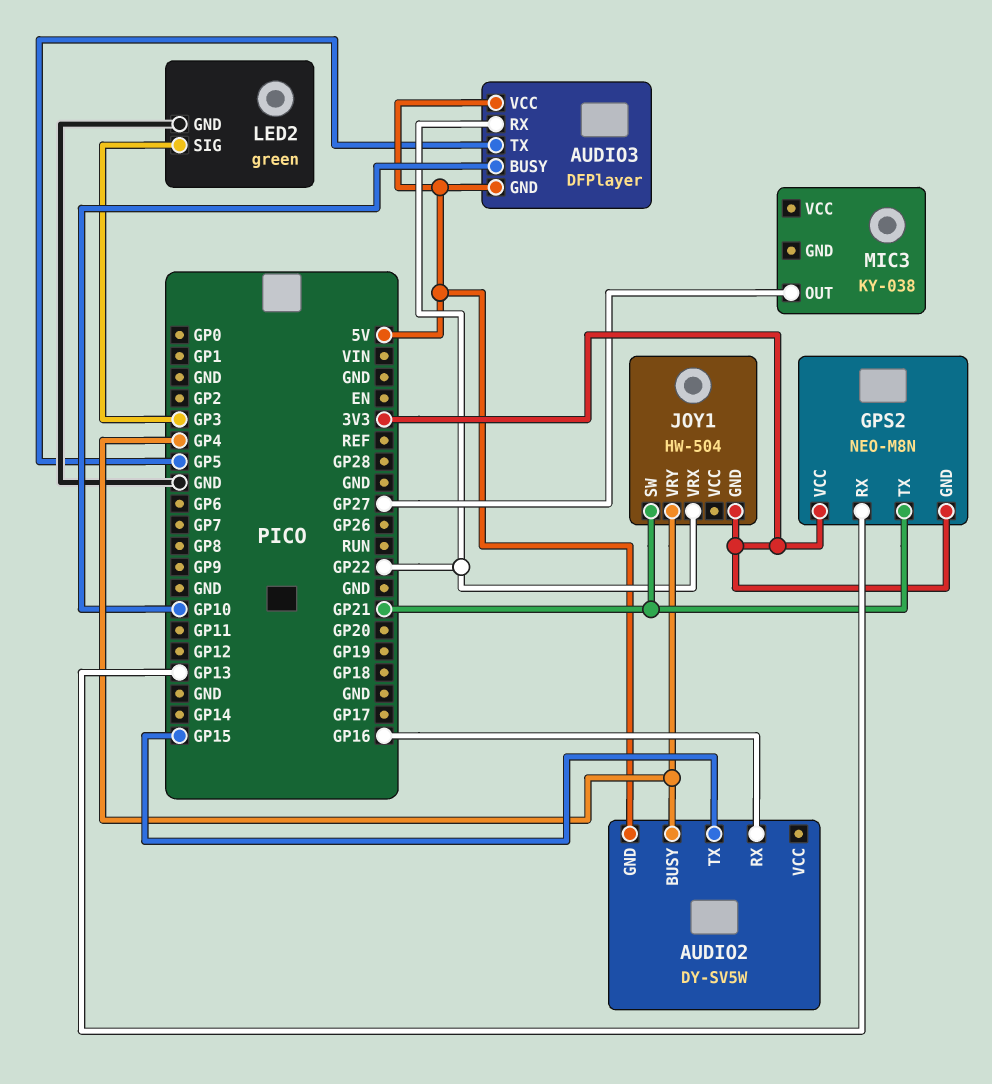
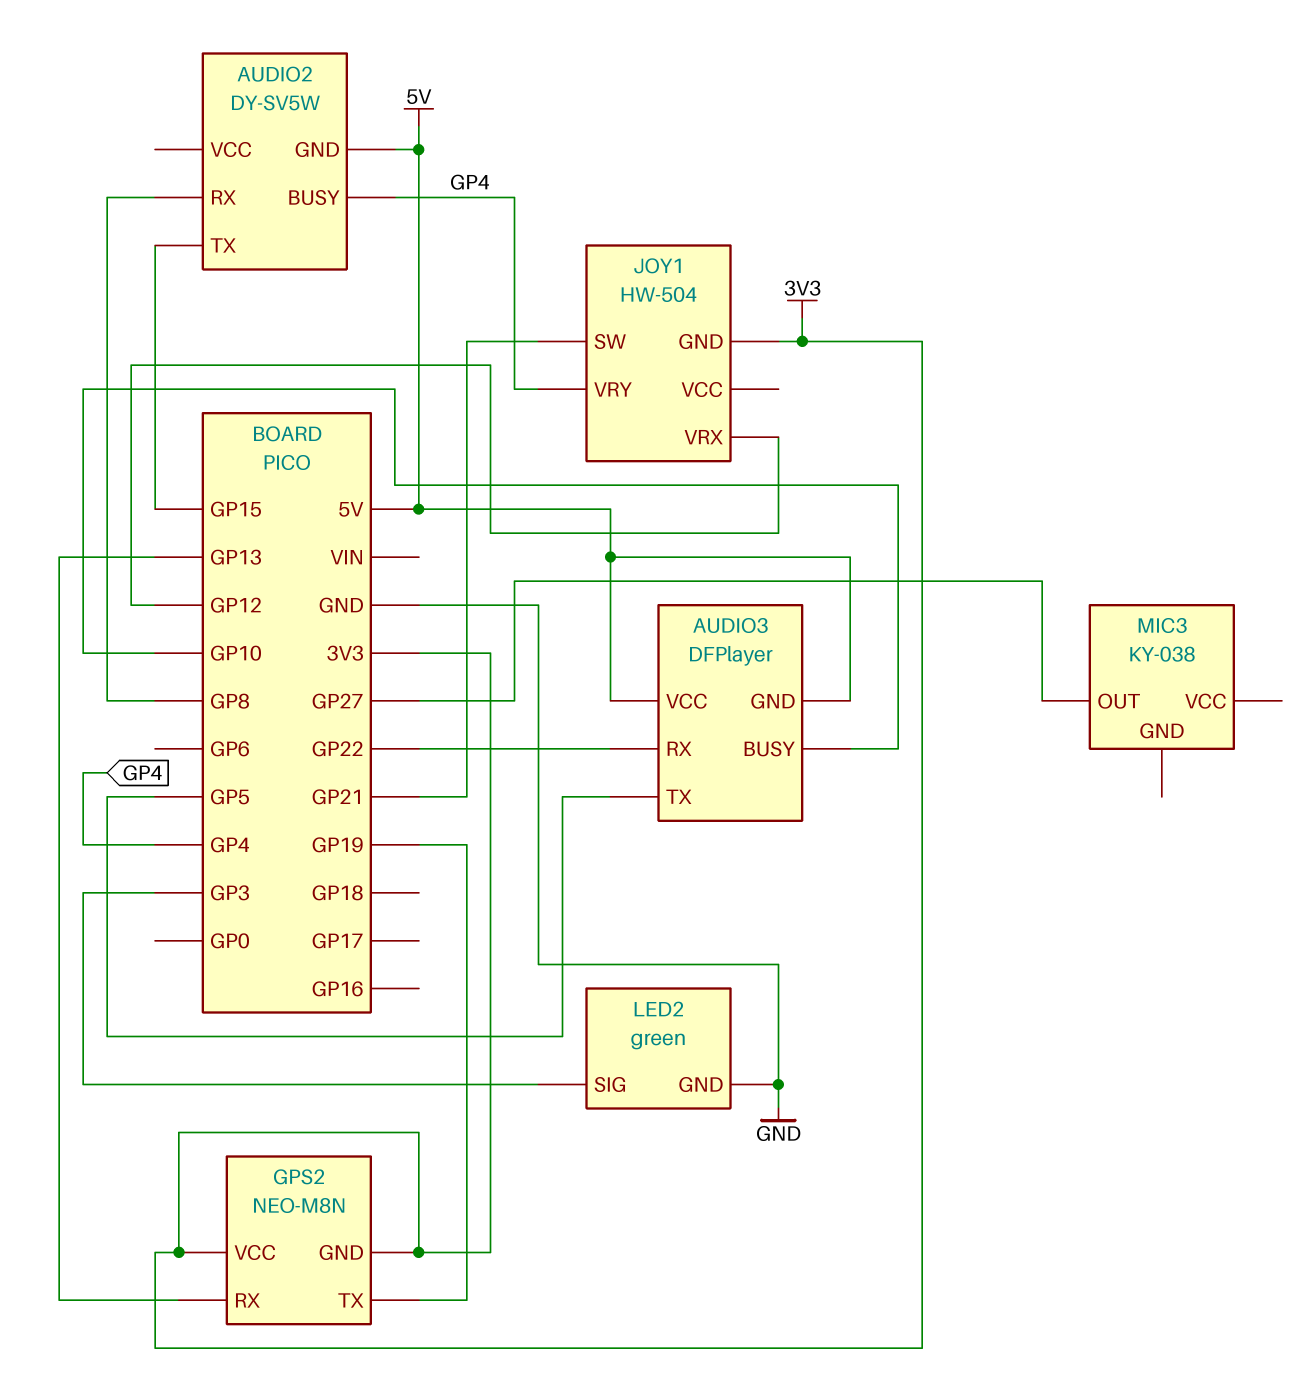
AUDIO2 pin RX: GP16 -> GP8
GPS2 pin TX: GP21 -> GP19
JOY1 pin VRX: GP22 -> GP12

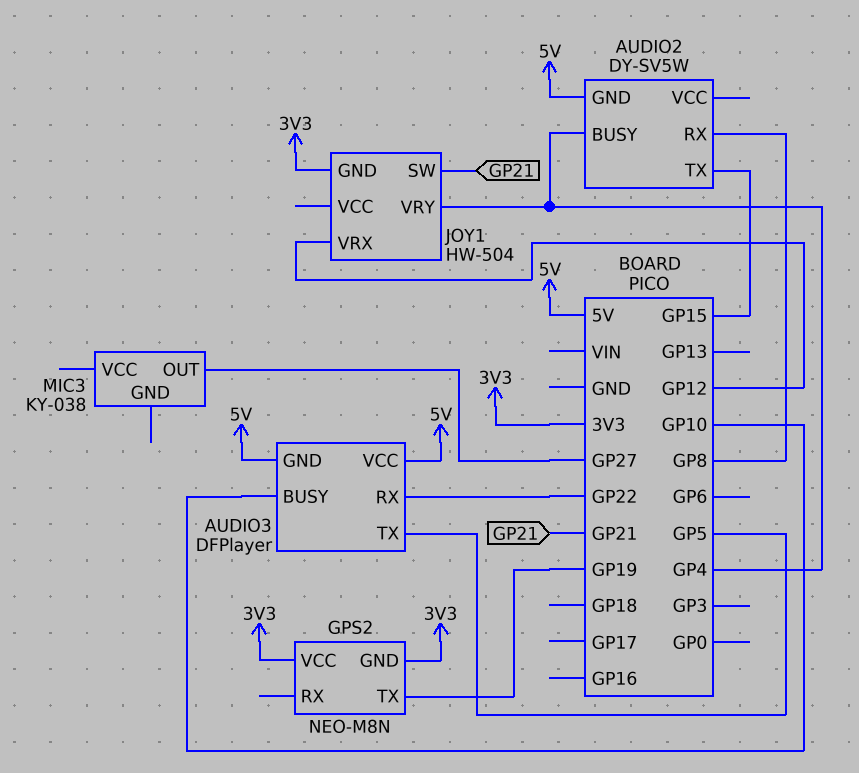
GPS2 pin RX: GP13 -> none
LED2: green -> none
LED2 pin GND: GND -> none
LED2 pin SIG: GP3 -> none

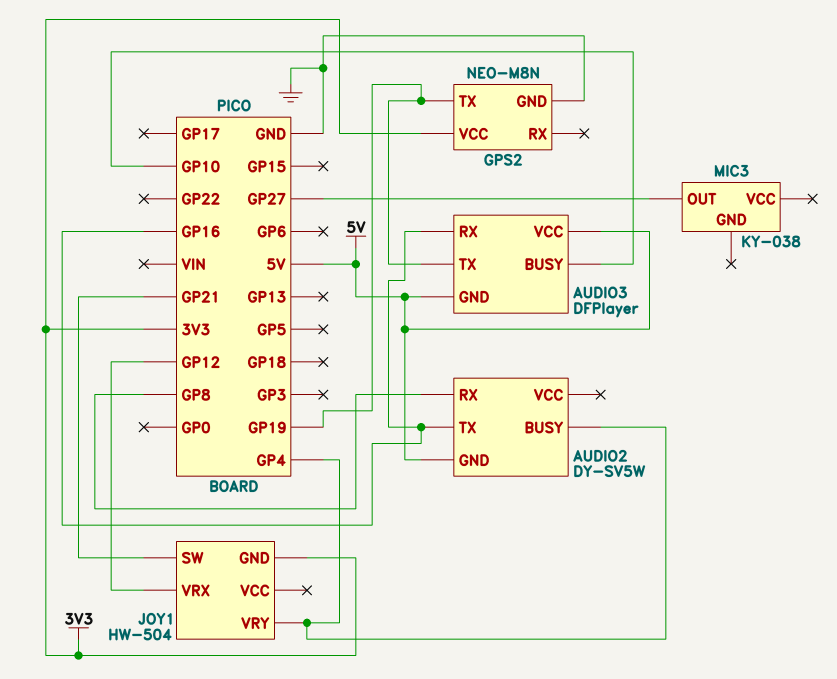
AUDIO2 pin TX: GP15 -> GP16
AUDIO3 pin RX: GP22 -> GP16
AUDIO3 pin TX: GP5 -> GP19
GPS2 pin GND: 3V3 -> GND

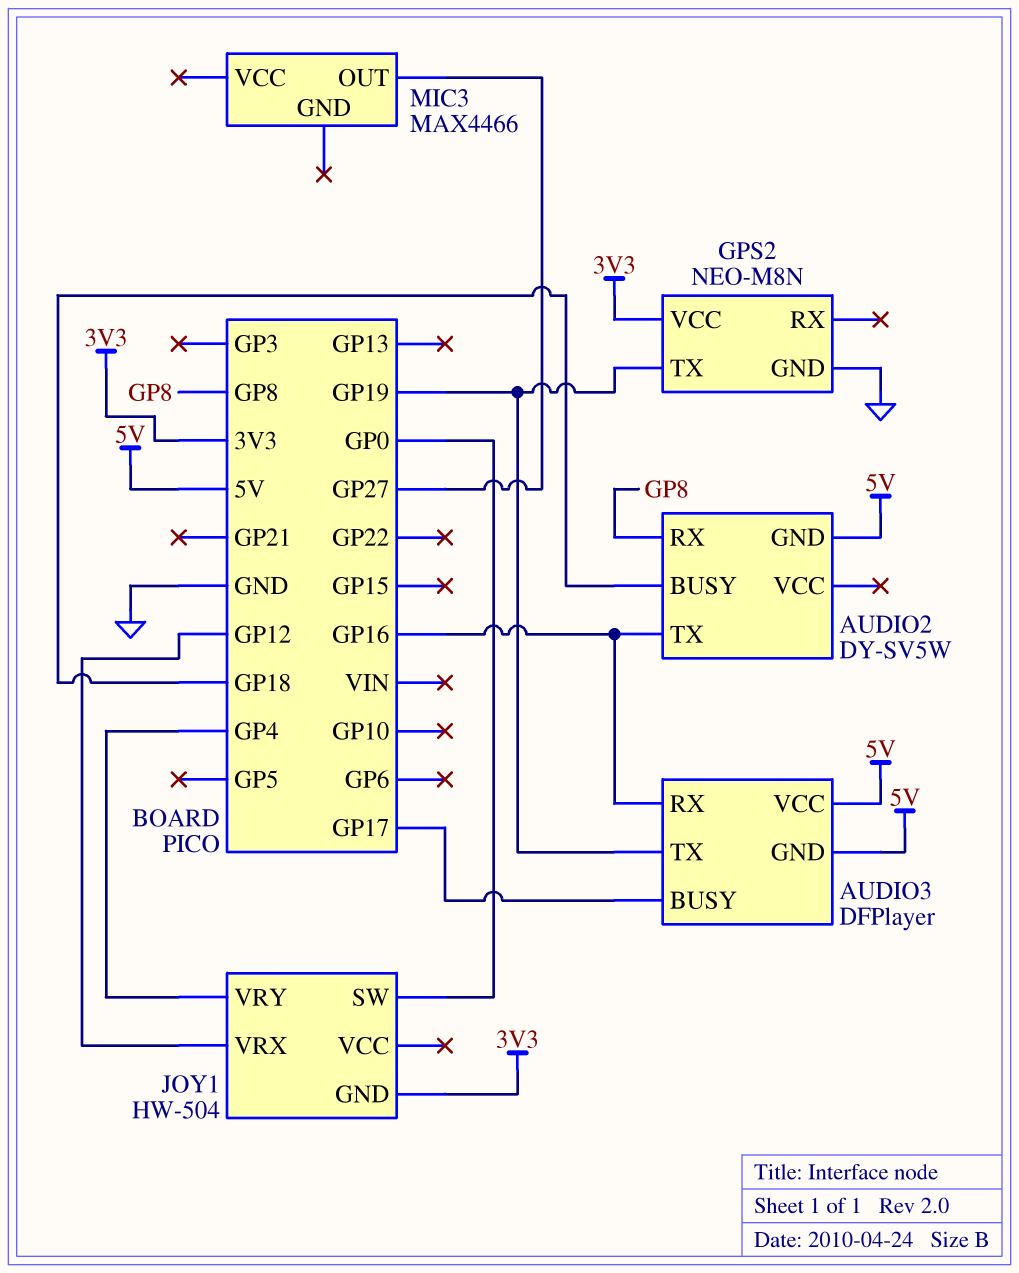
AUDIO2 pin BUSY: GP4 -> GP18
AUDIO3 pin BUSY: GP10 -> GP17
JOY1 pin SW: GP21 -> GP0
MIC3: KY-038 -> MAX4466

